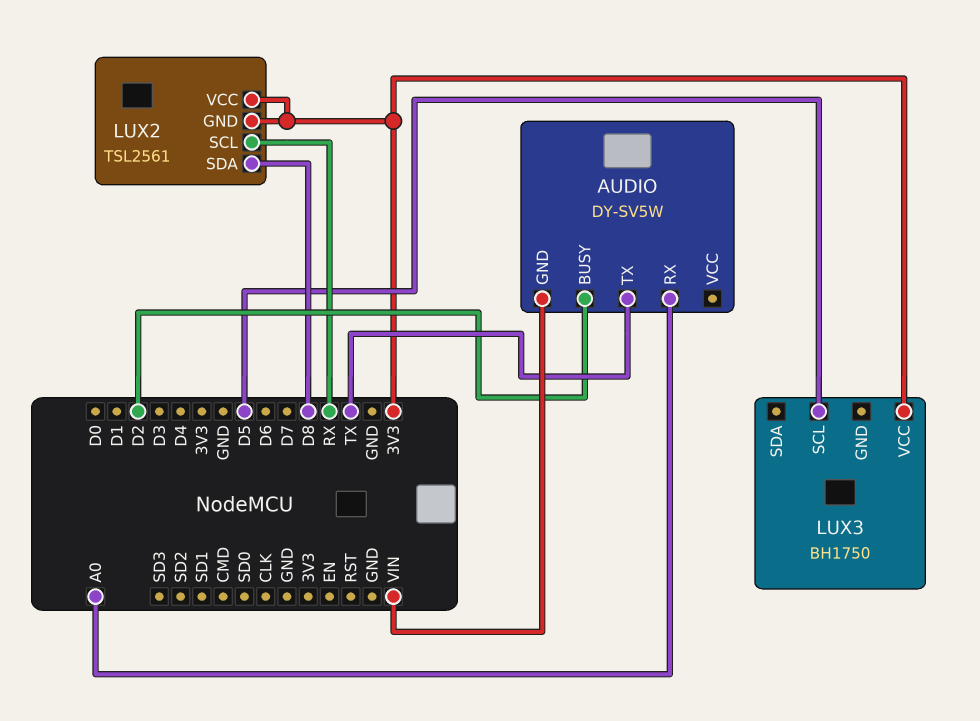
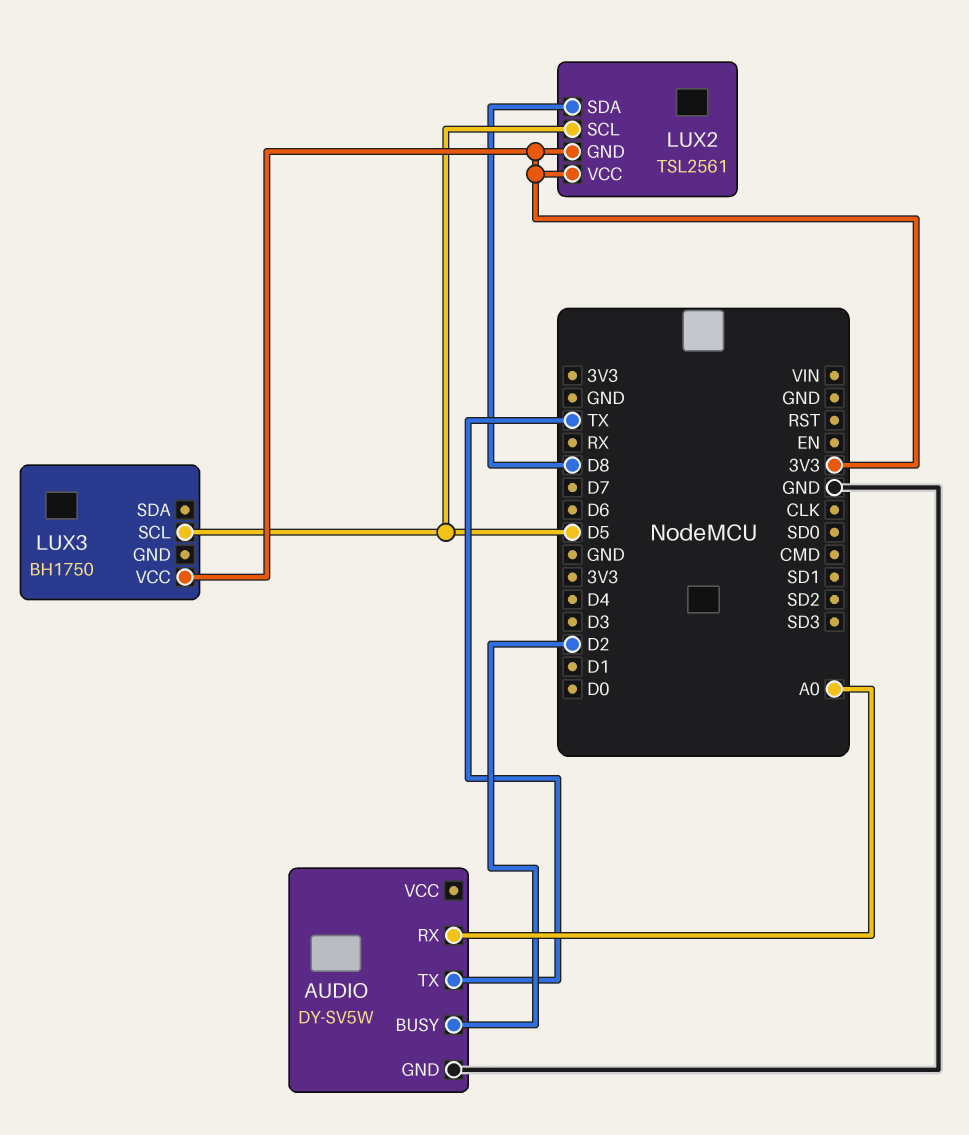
AUDIO pin GND: VIN -> GND
LUX2 pin SCL: RX -> D5

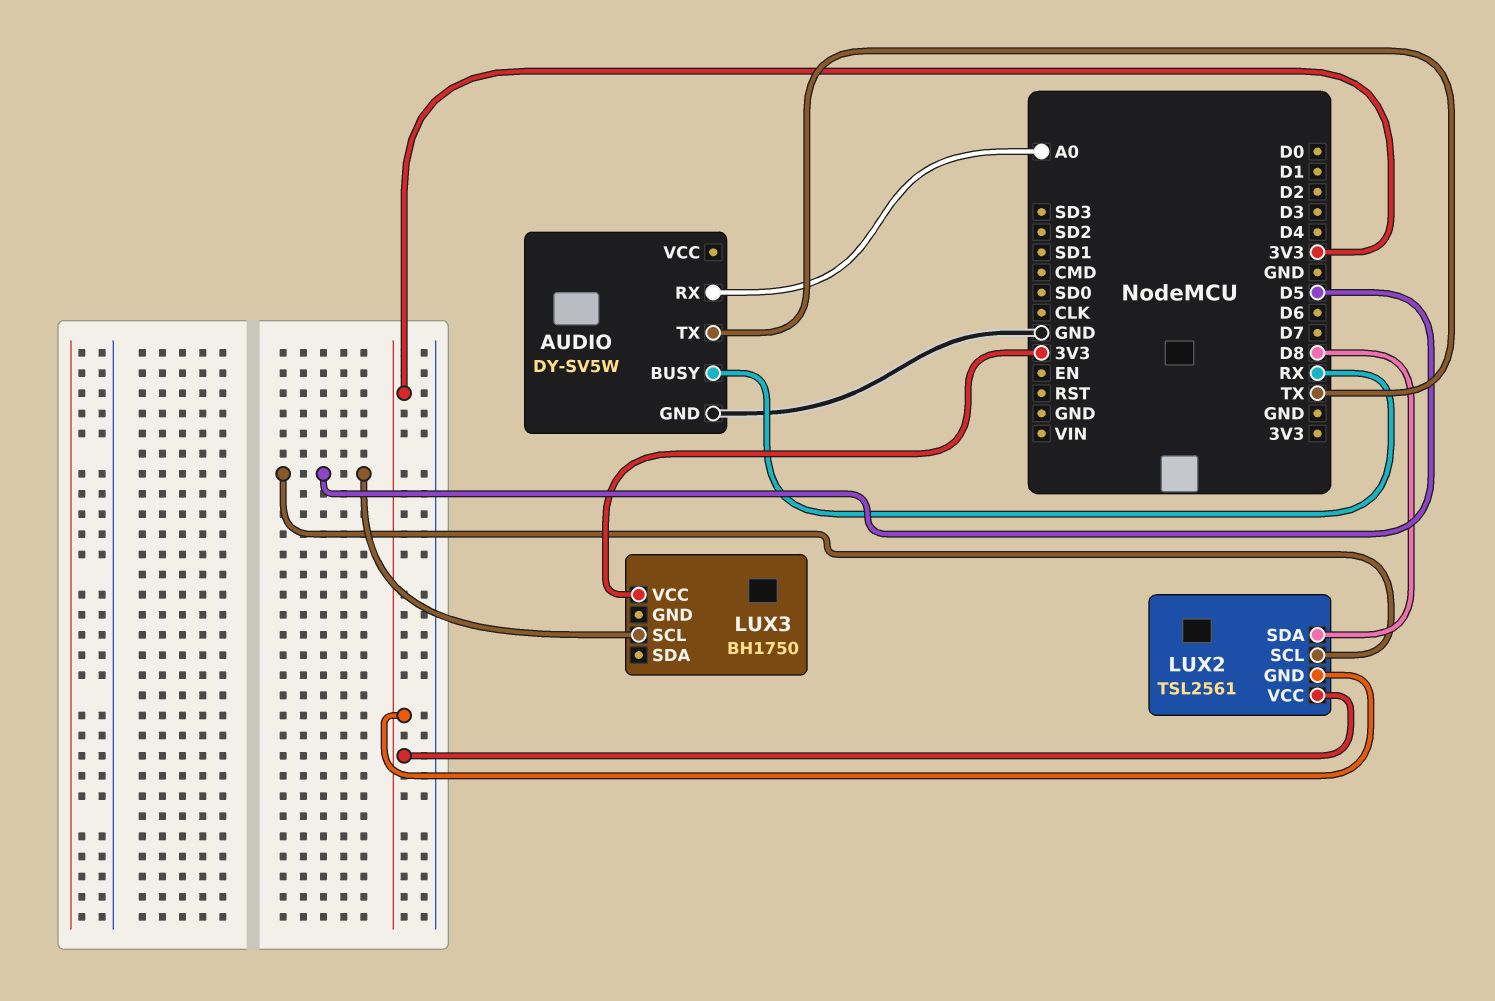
AUDIO pin BUSY: D2 -> RX

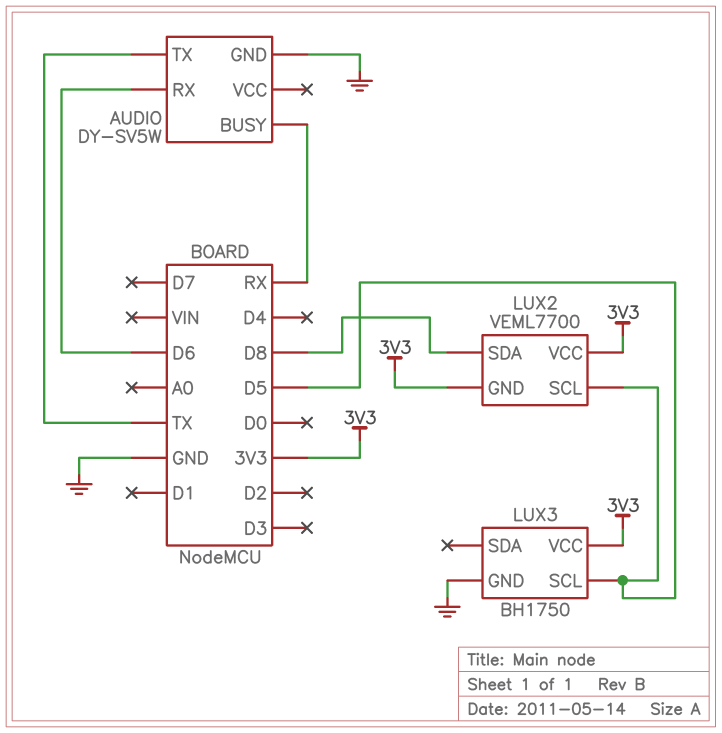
AUDIO pin RX: A0 -> D6
LUX2: TSL2561 -> VEML7700
LUX3 pin GND: none -> GND

